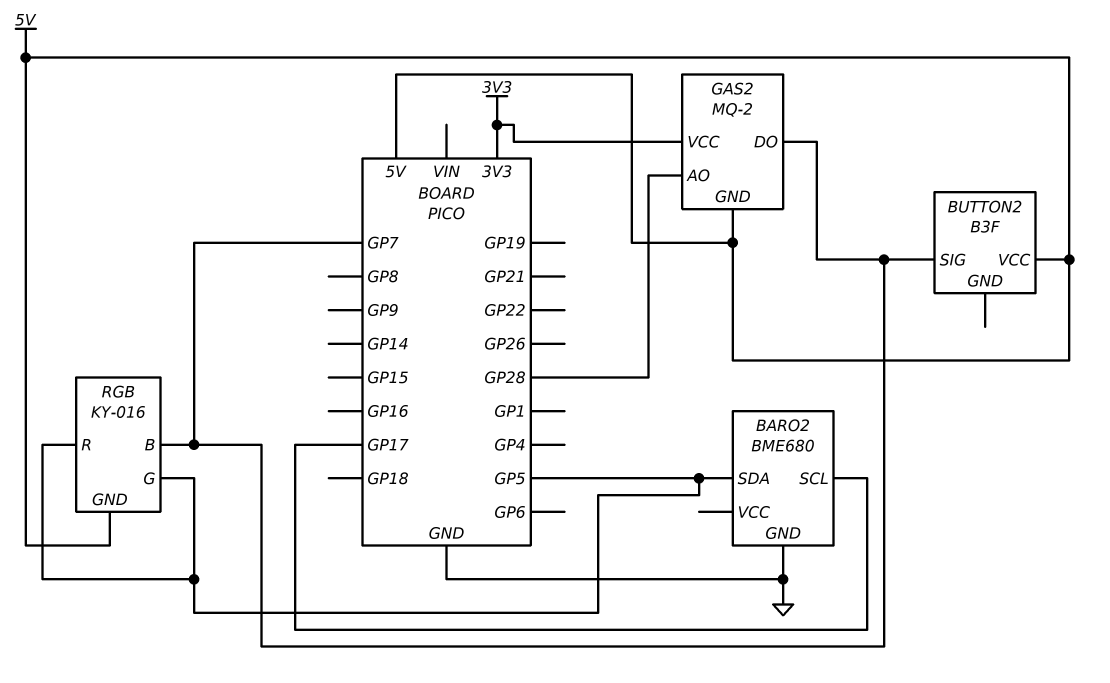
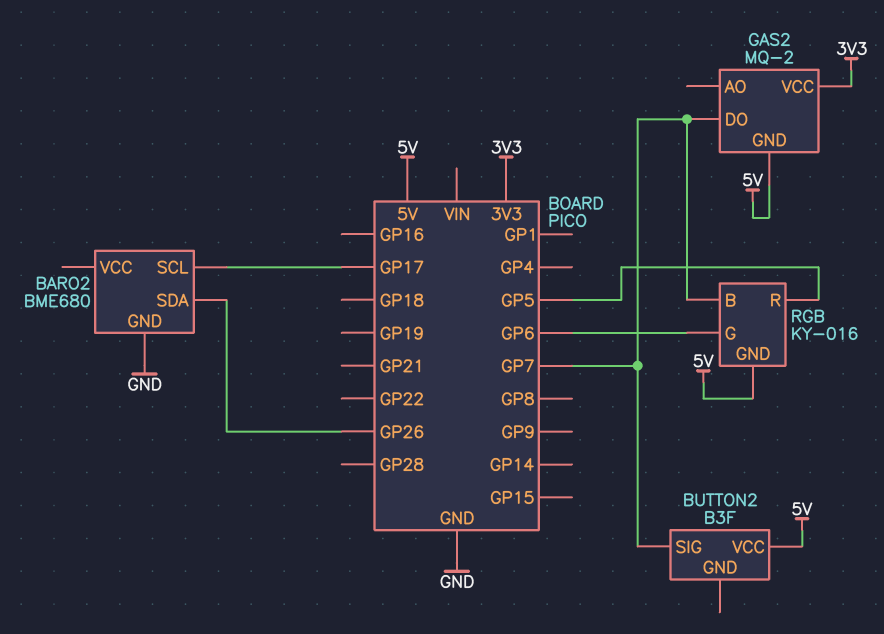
BARO2 pin SDA: GP5 -> GP26
GAS2 pin AO: GP28 -> none
RGB pin G: GP5 -> GP6

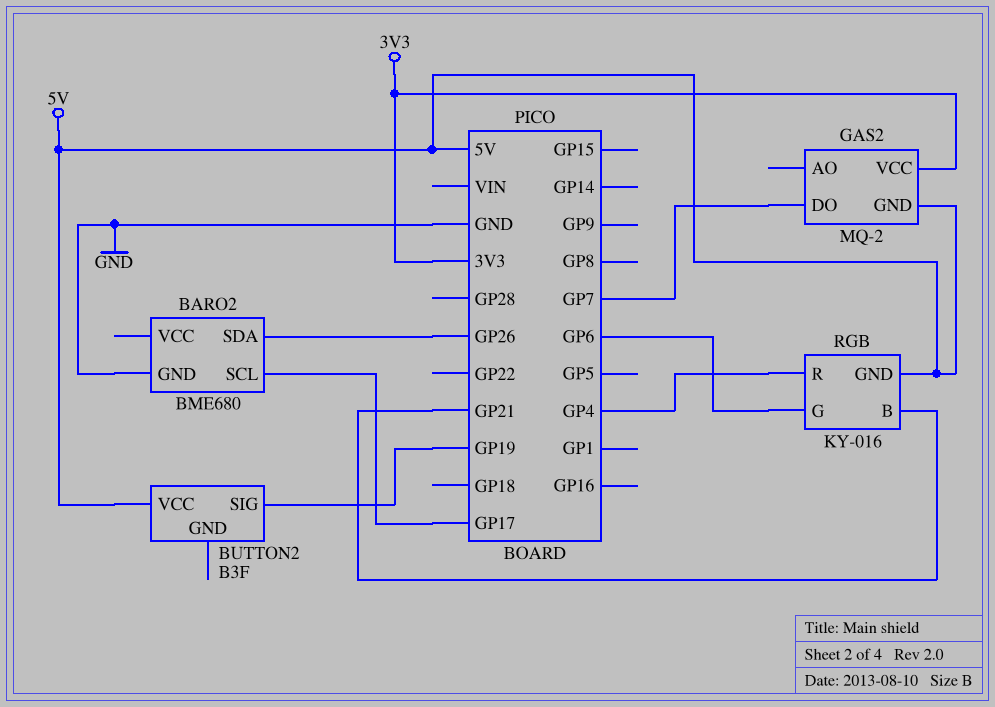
BUTTON2 pin SIG: GP7 -> GP19
RGB pin B: GP7 -> GP21
RGB pin R: GP5 -> GP4

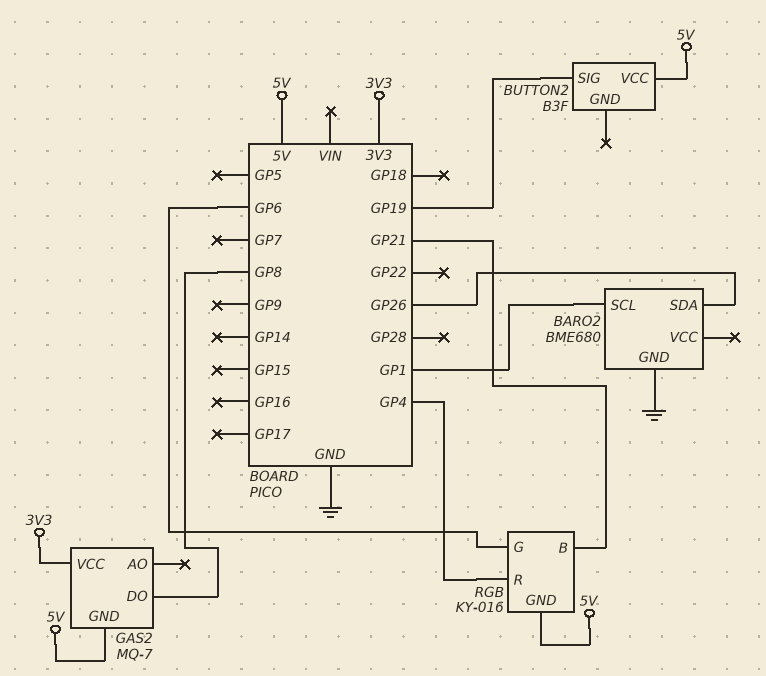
BARO2 pin SCL: GP17 -> GP1
GAS2: MQ-2 -> MQ-7
GAS2 pin DO: GP7 -> GP8

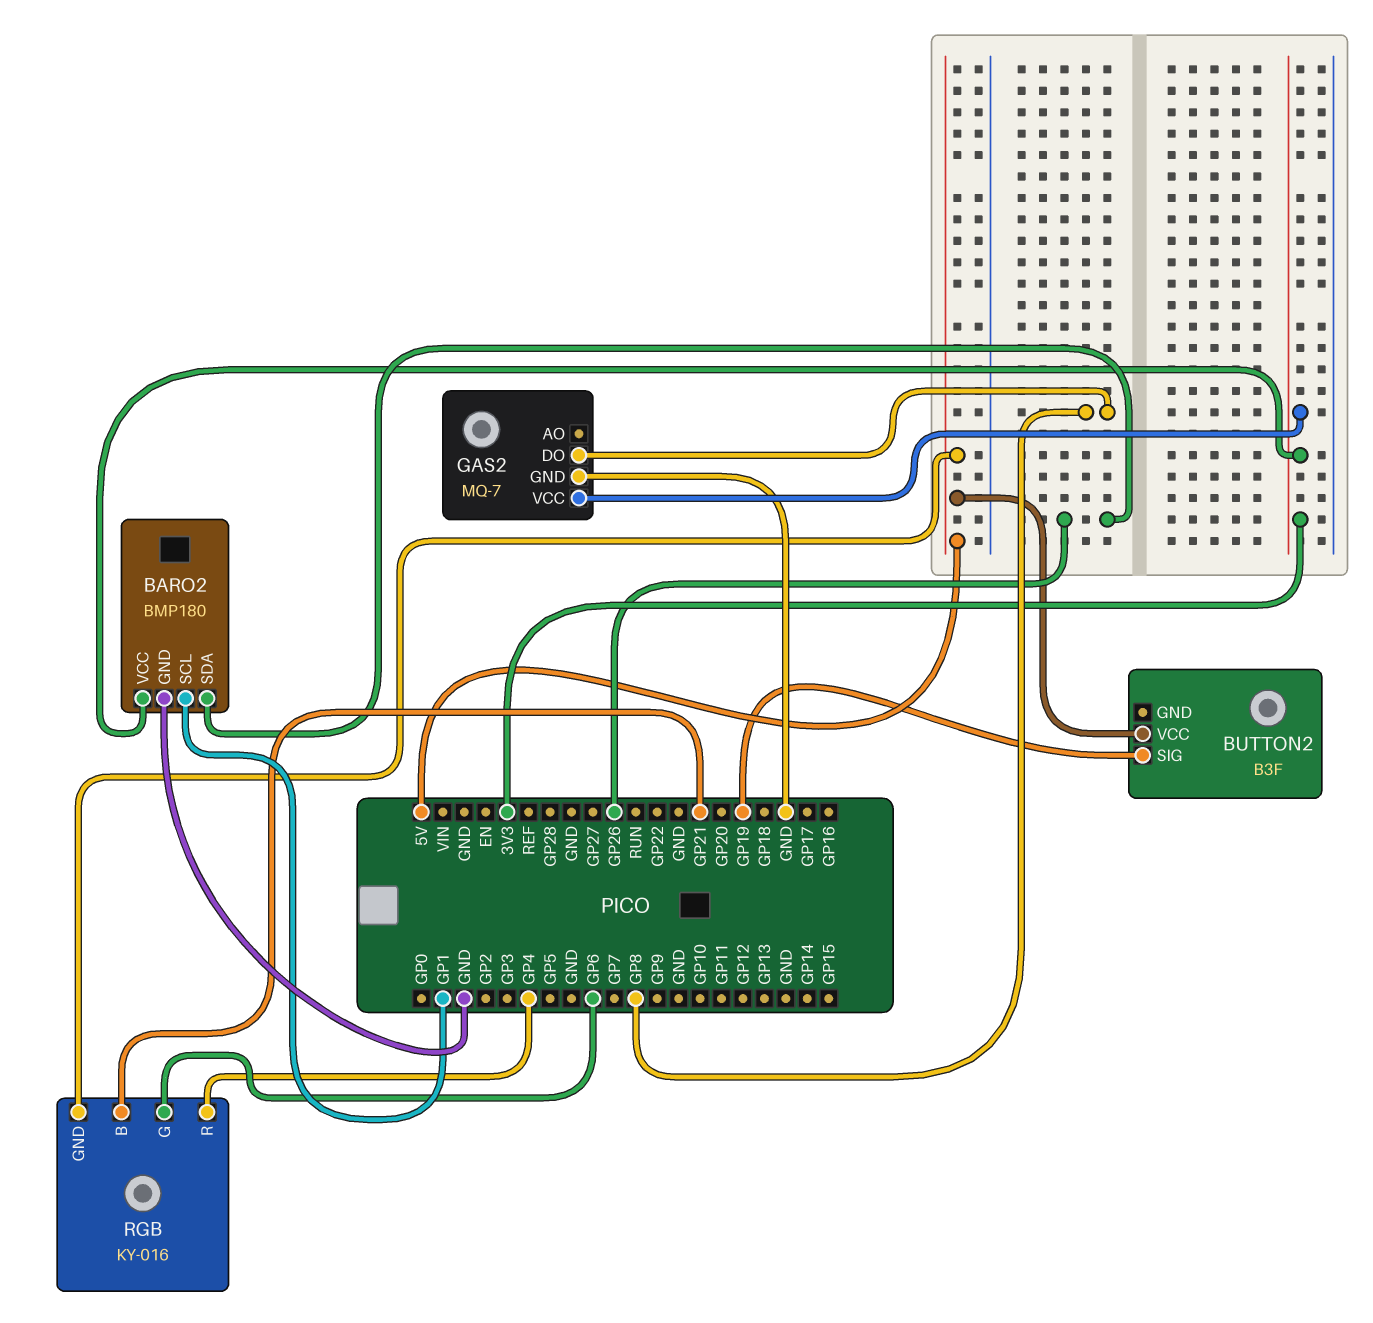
BARO2: BME680 -> BMP180
BARO2 pin VCC: none -> 3V3
GAS2 pin GND: 5V -> GND

